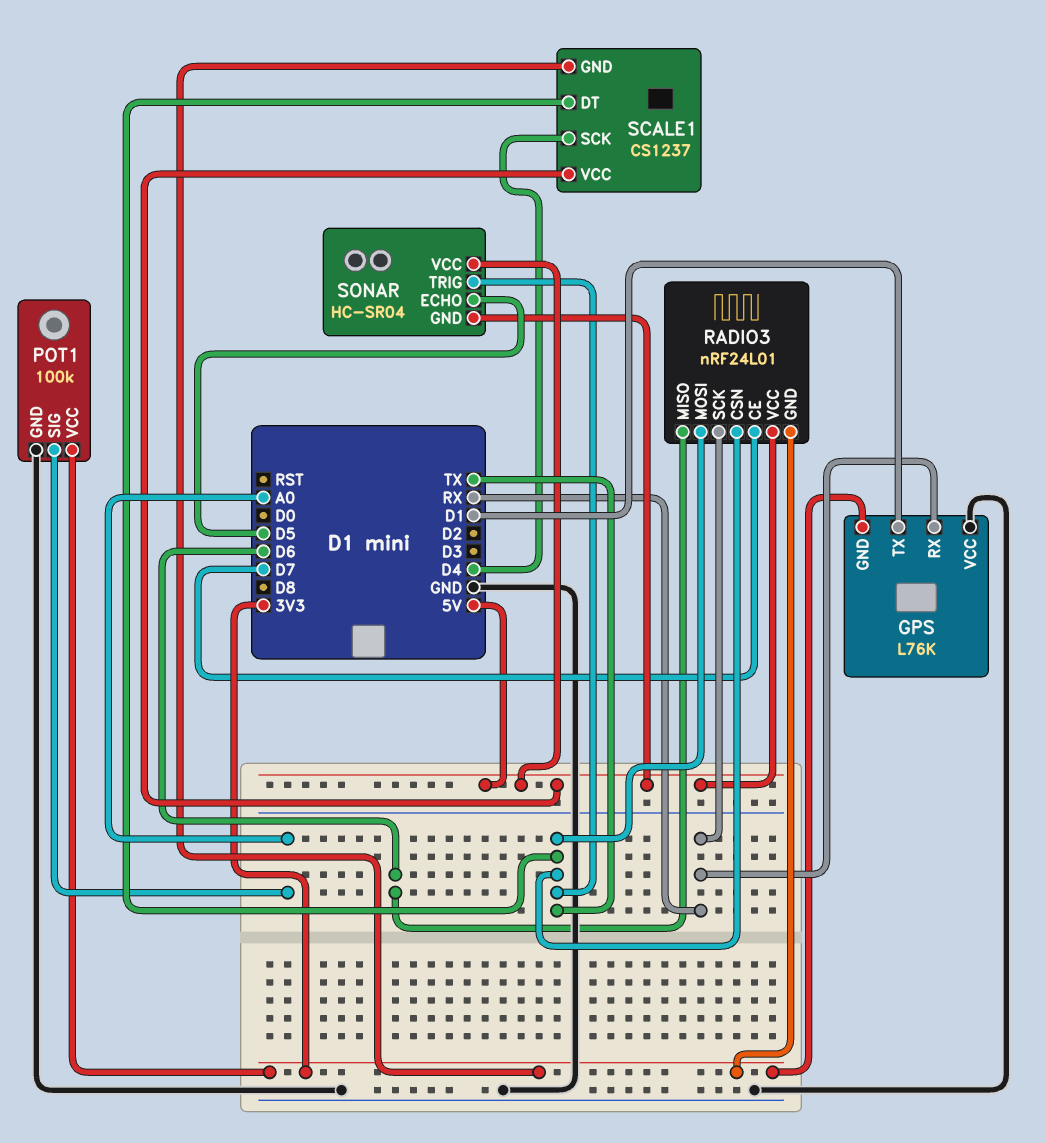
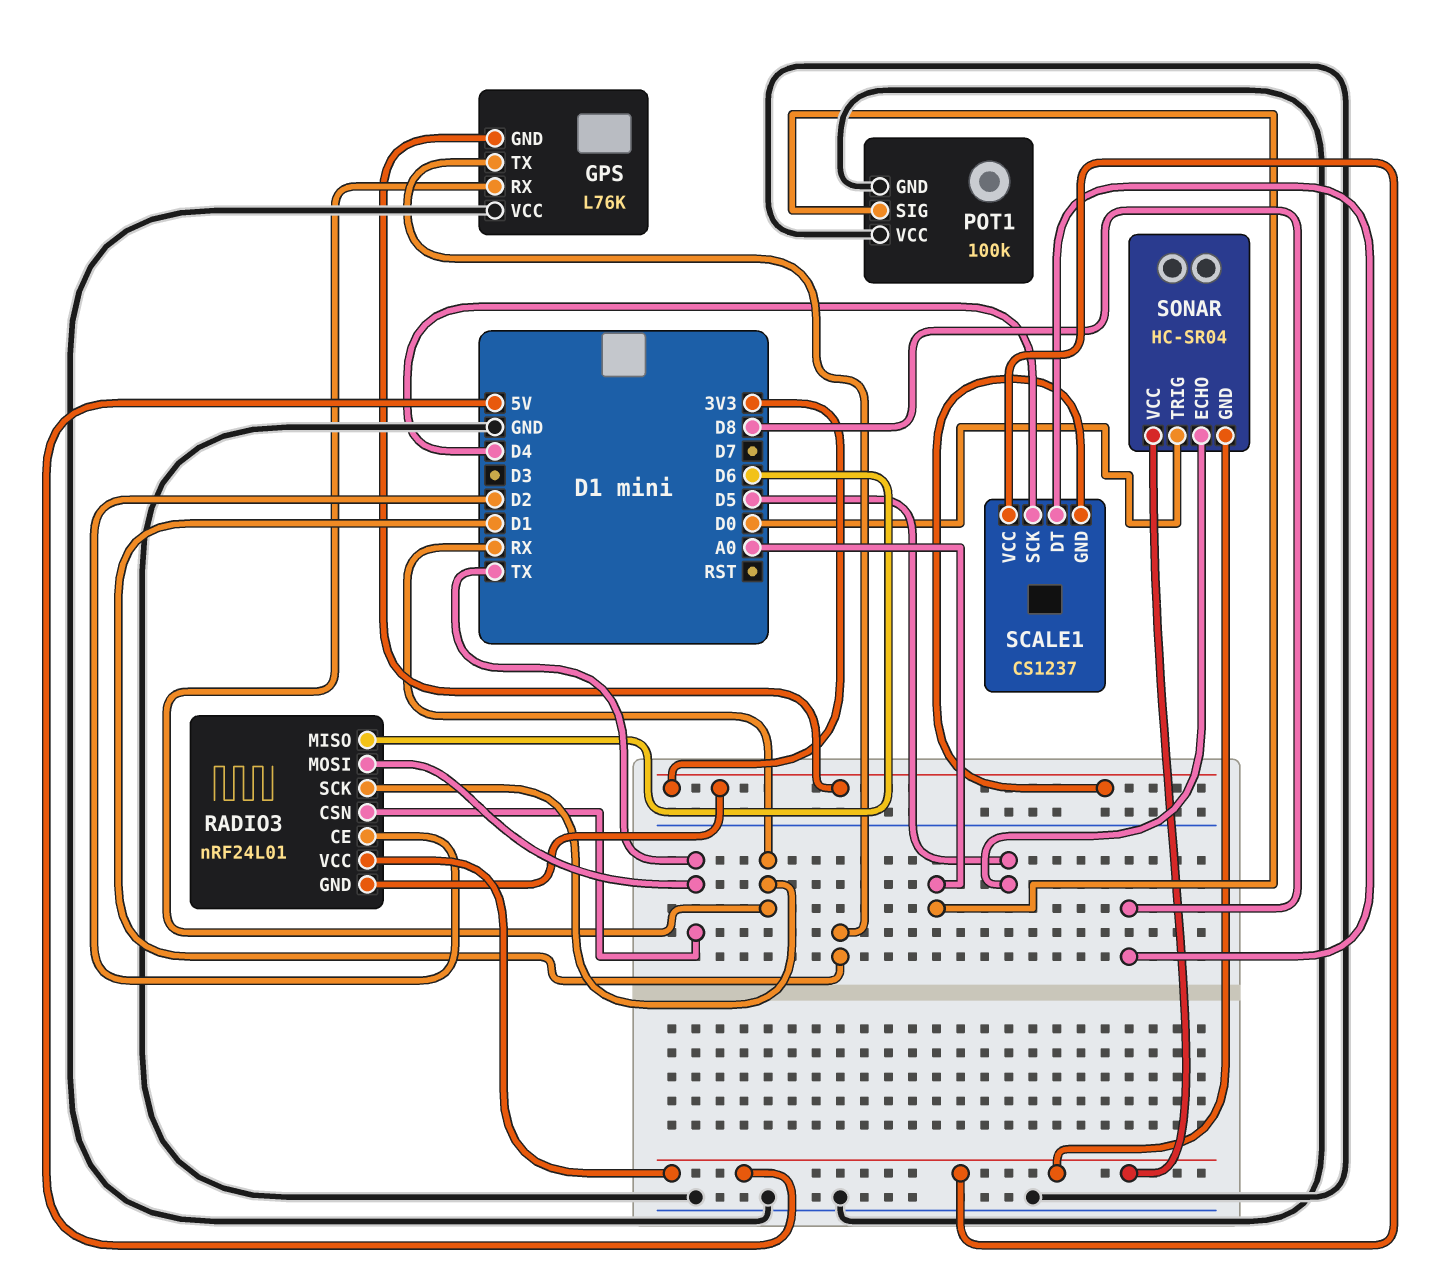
POT1 pin VCC: 3V3 -> GND
RADIO3 pin CE: D7 -> D2
SCALE1 pin DT: TX -> D8
SONAR pin TRIG: TX -> D0

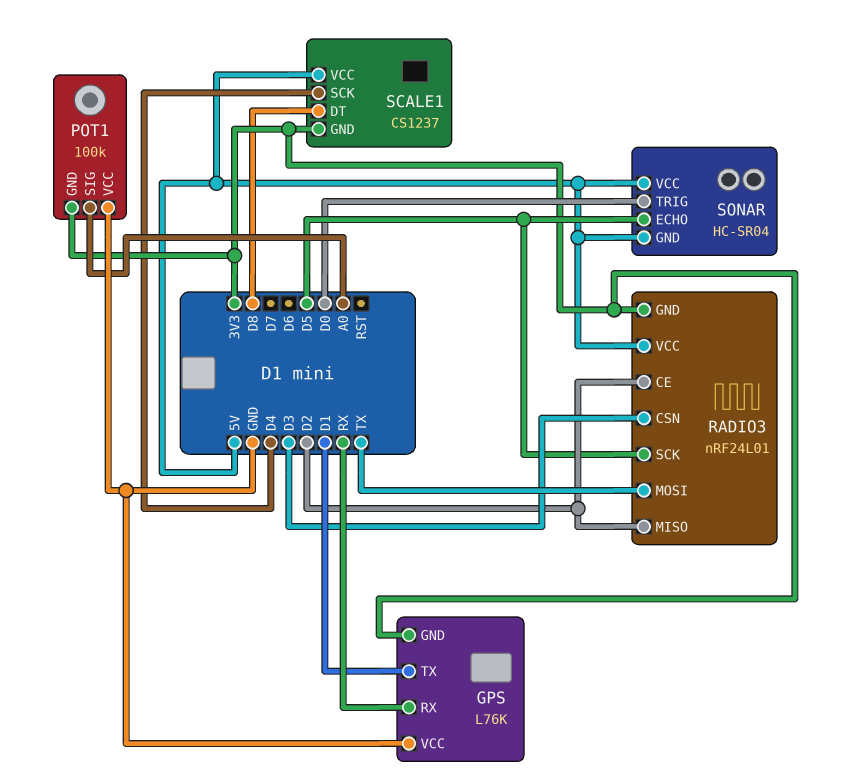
POT1 pin GND: GND -> 3V3
RADIO3 pin CSN: TX -> D3
RADIO3 pin MISO: D6 -> D2
RADIO3 pin SCK: RX -> D5

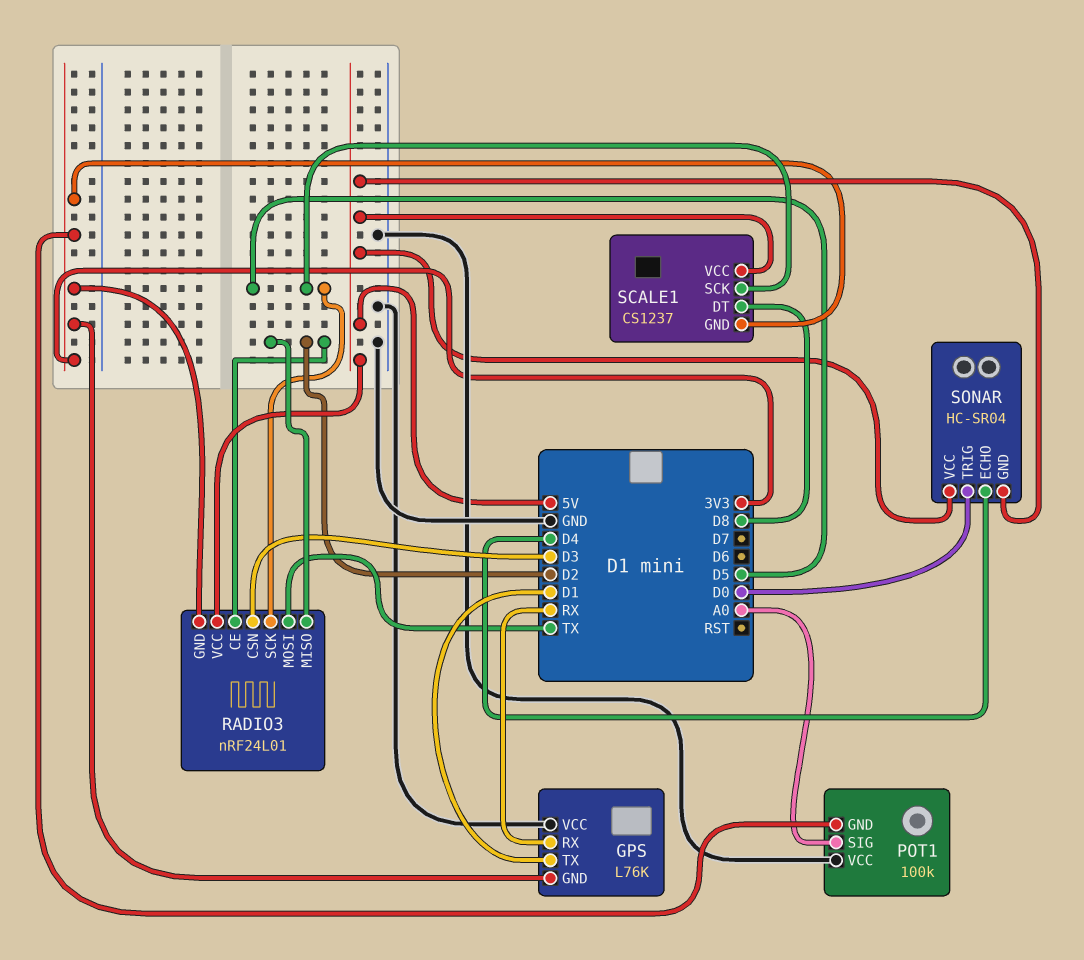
SCALE1 pin SCK: D4 -> D5
SONAR pin ECHO: D5 -> D4

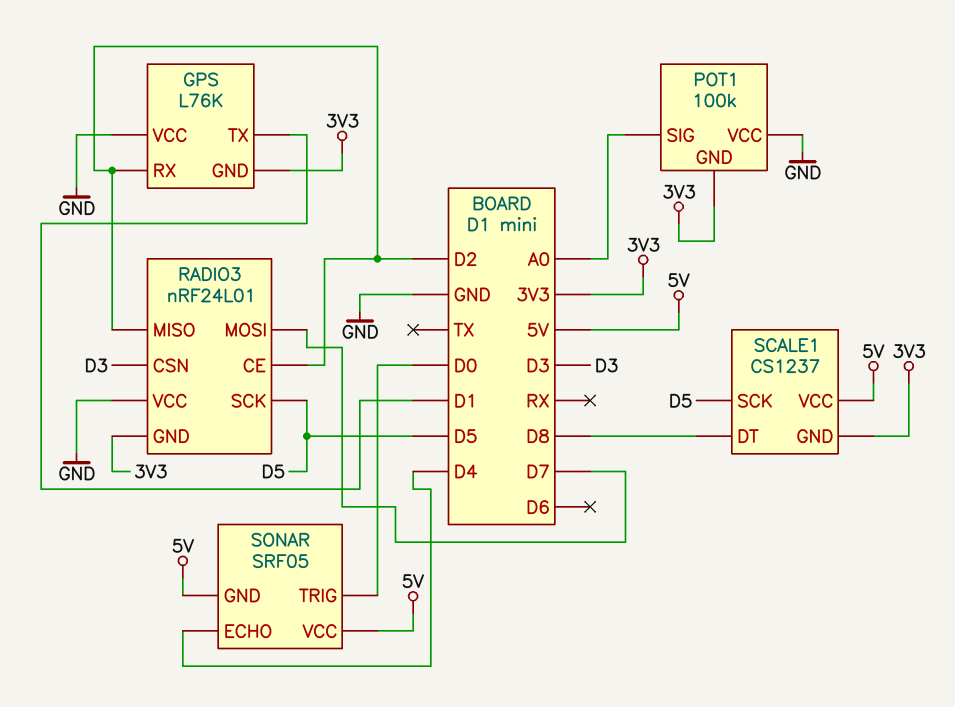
GPS pin RX: RX -> D2
RADIO3 pin MOSI: TX -> D7
RADIO3 pin VCC: 5V -> GND
SONAR: HC-SR04 -> SRF05

